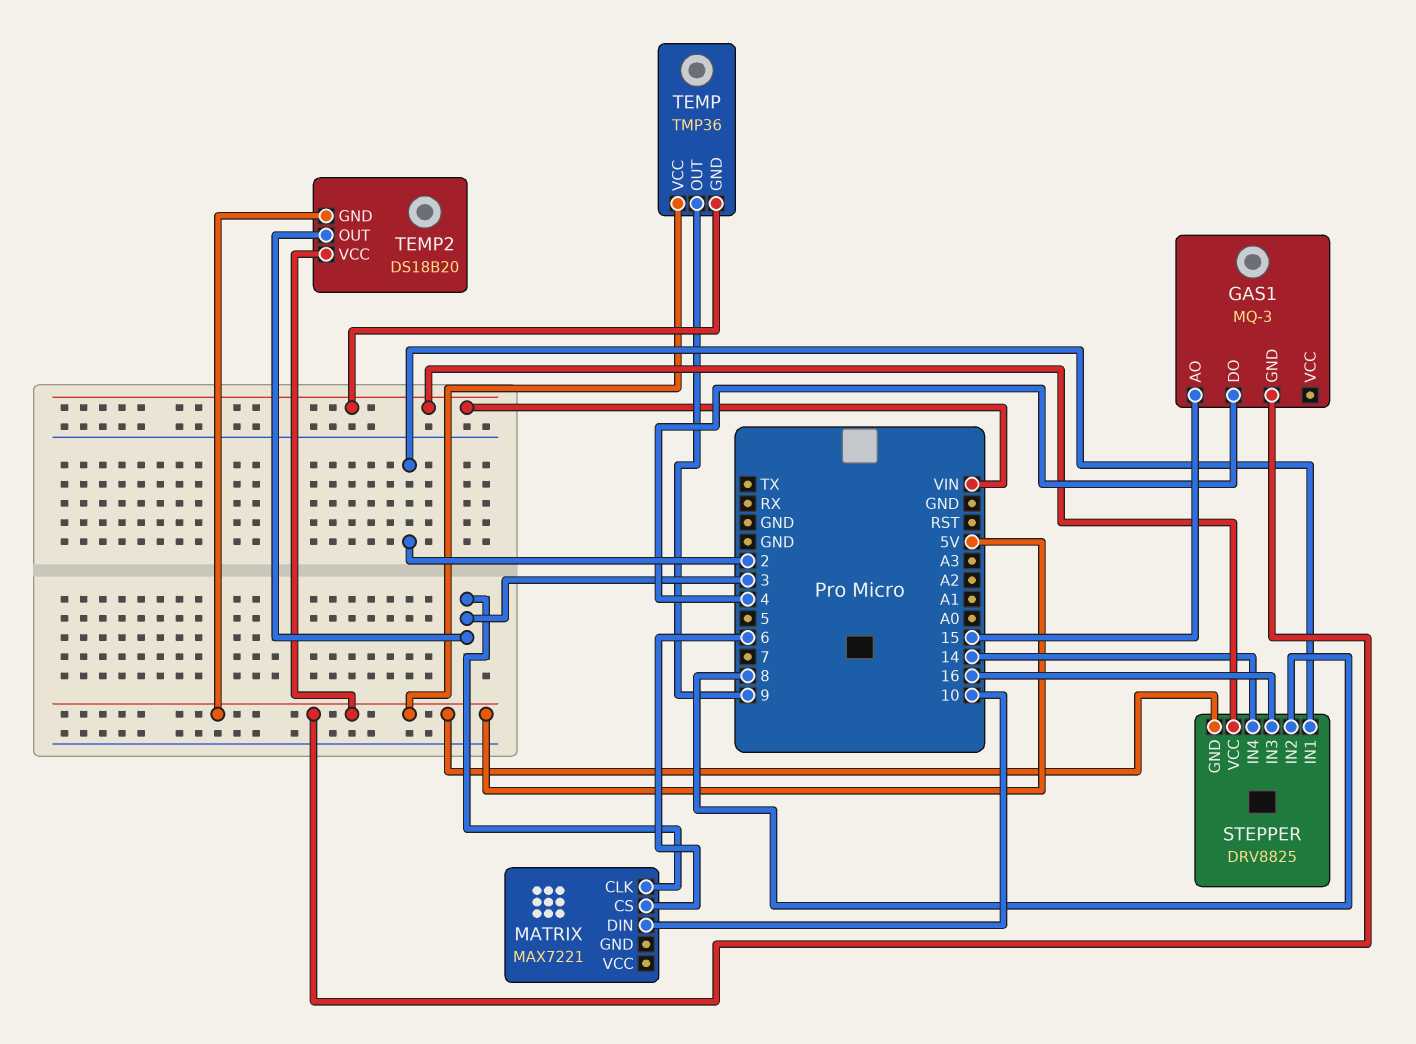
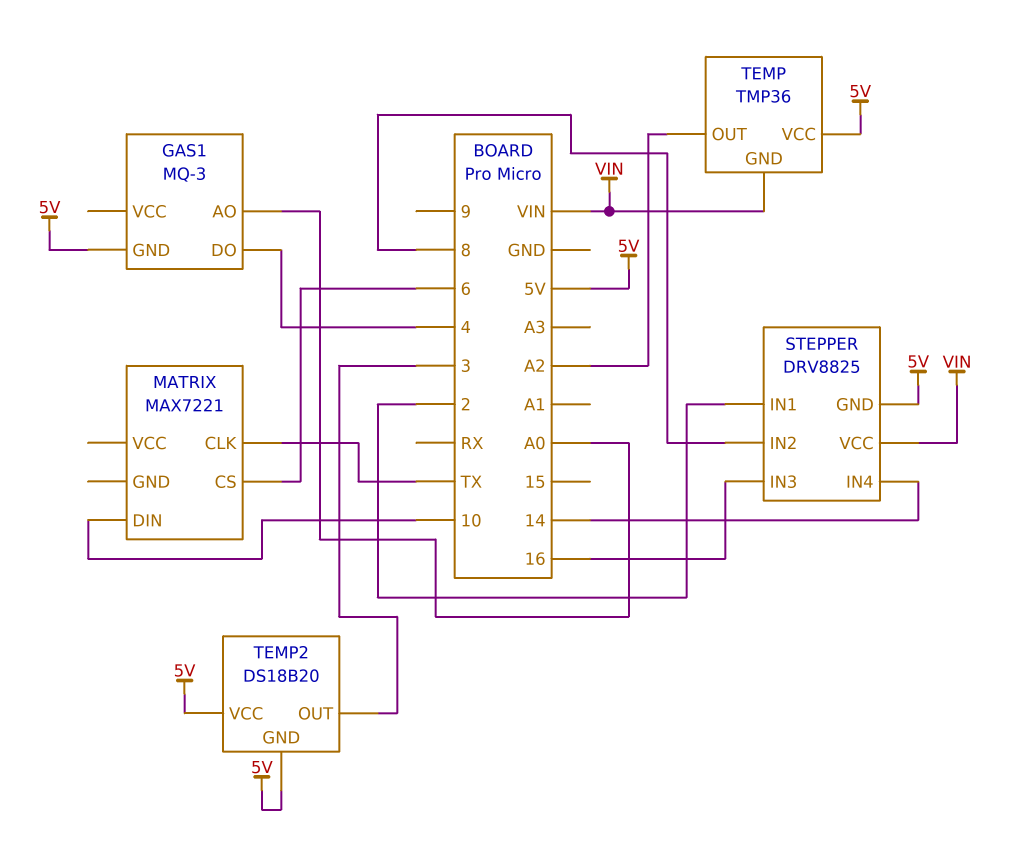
GAS1 pin AO: 15 -> A0
MATRIX pin CLK: 3 -> TX
TEMP pin OUT: 9 -> A2

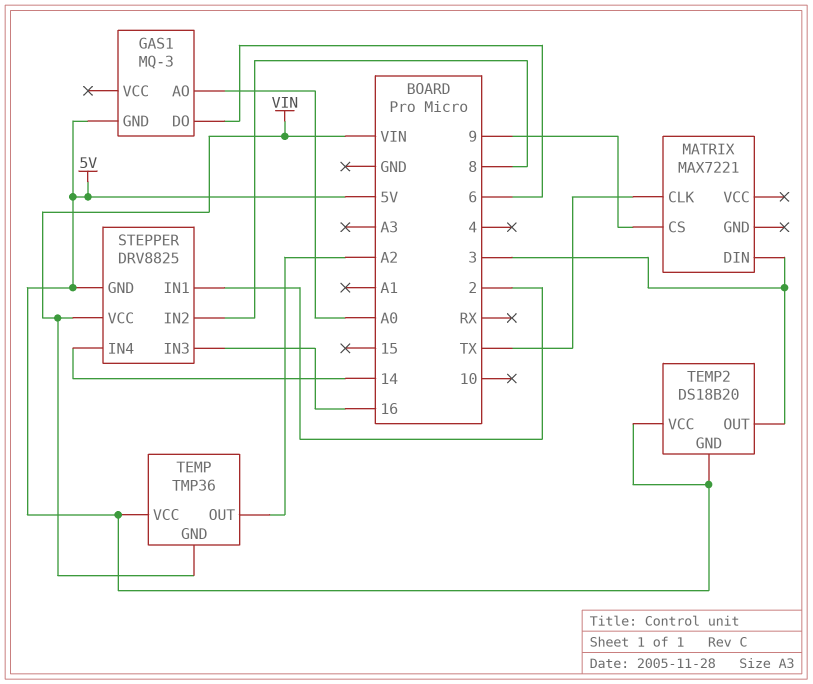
GAS1 pin DO: 4 -> 6
MATRIX pin CS: 6 -> 9
MATRIX pin DIN: 10 -> 3

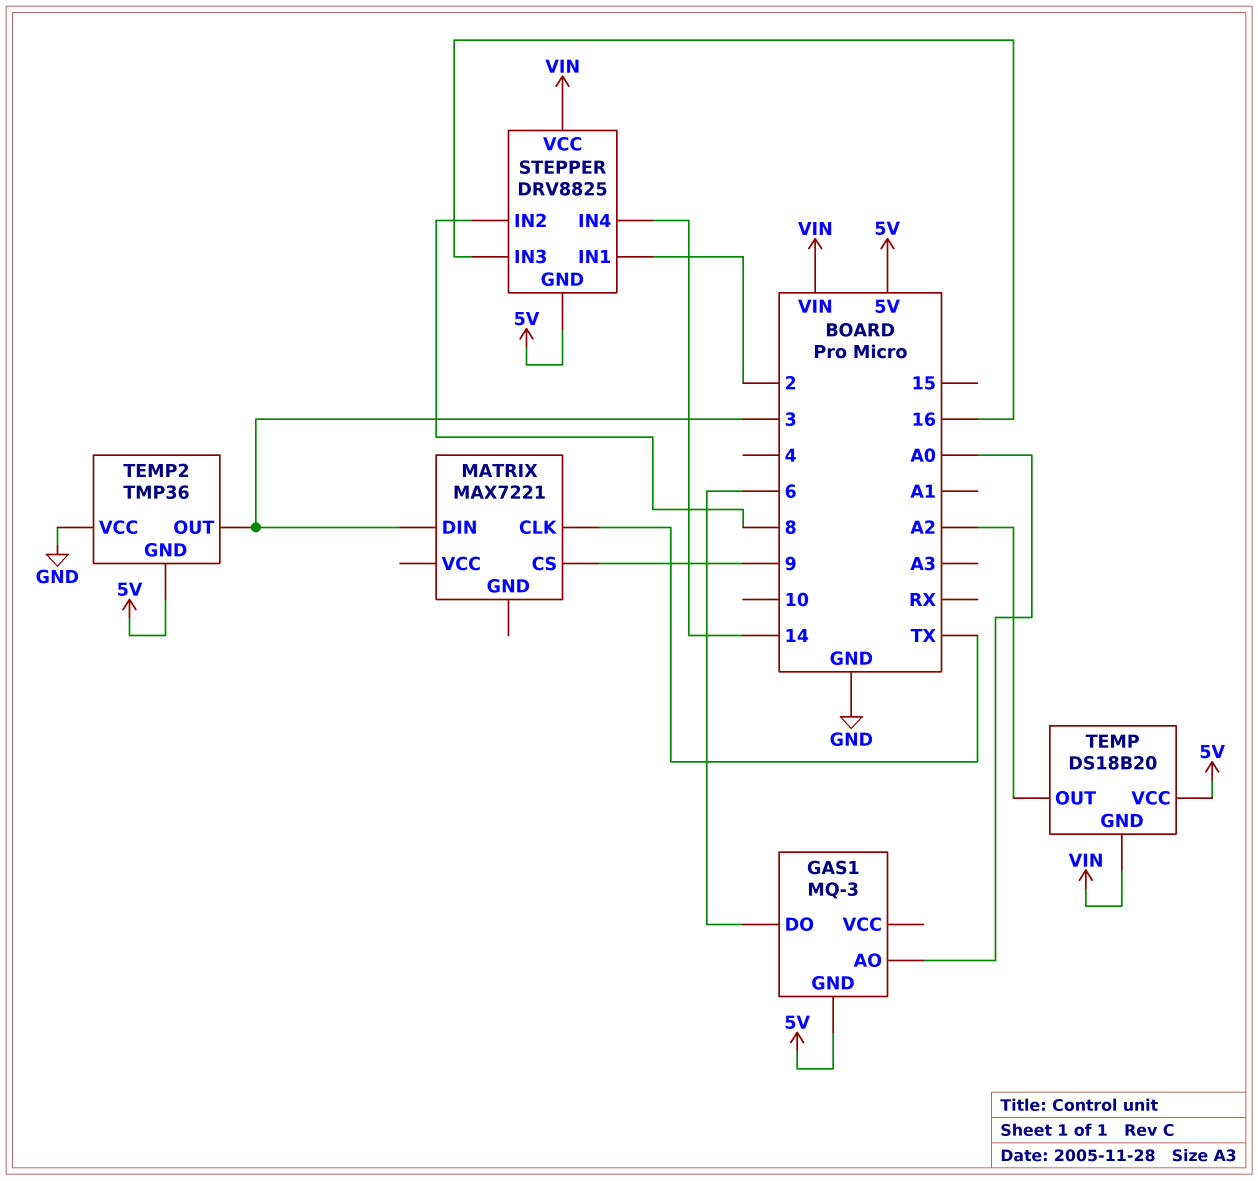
TEMP: TMP36 -> DS18B20
TEMP2: DS18B20 -> TMP36
TEMP2 pin VCC: 5V -> GND

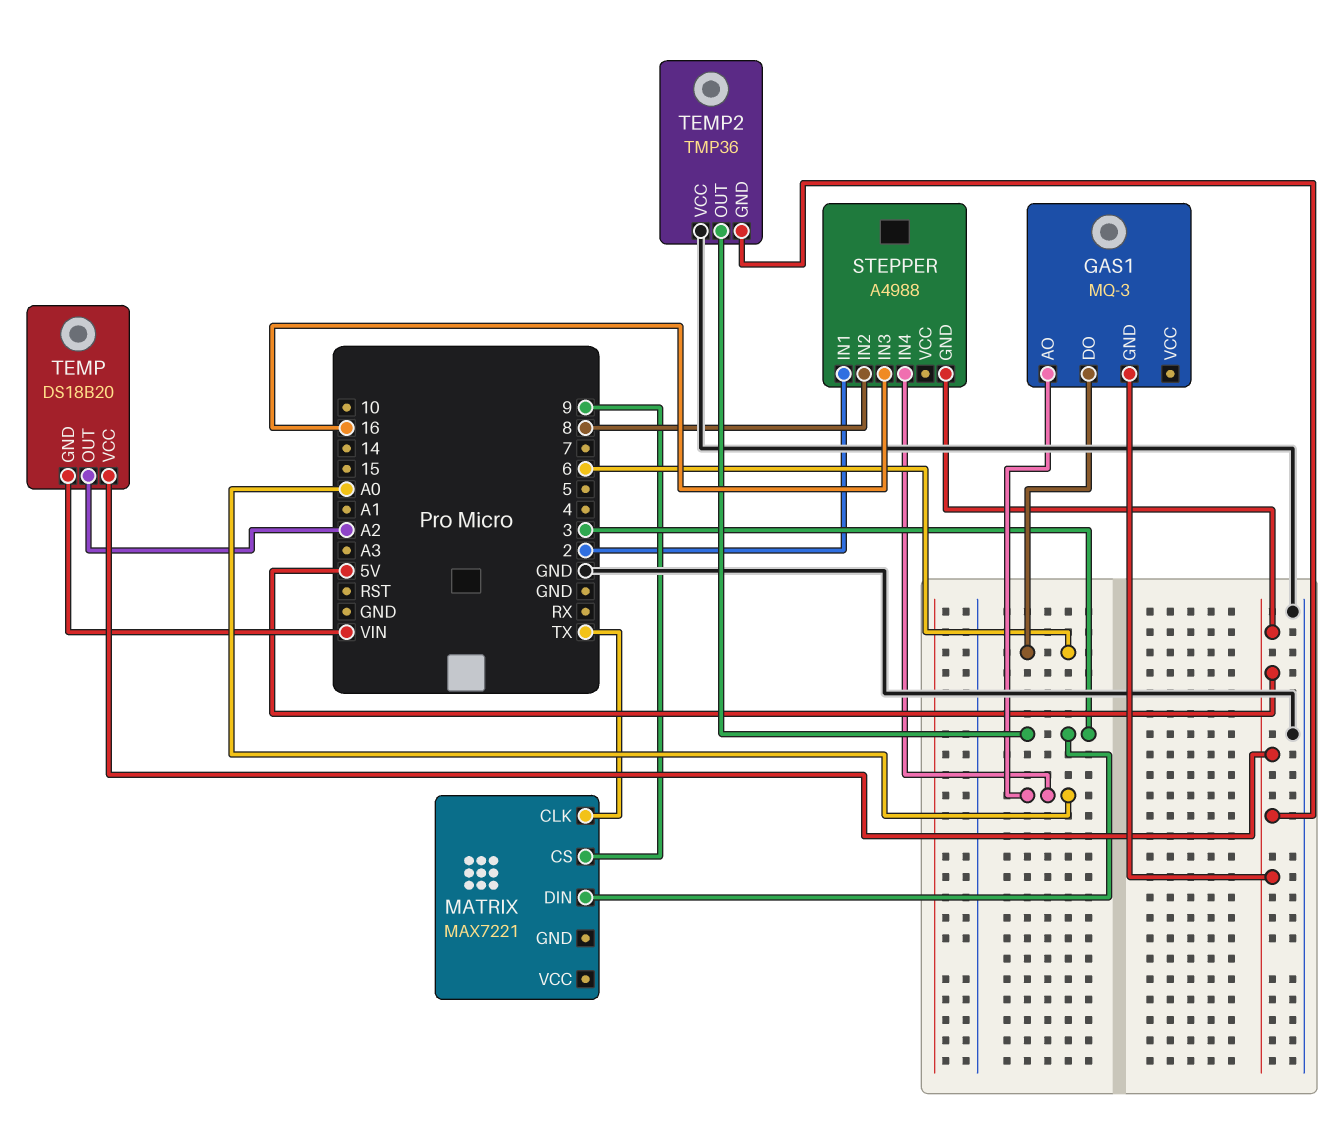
STEPPER: DRV8825 -> A4988
STEPPER pin IN4: 14 -> A0
STEPPER pin VCC: VIN -> none

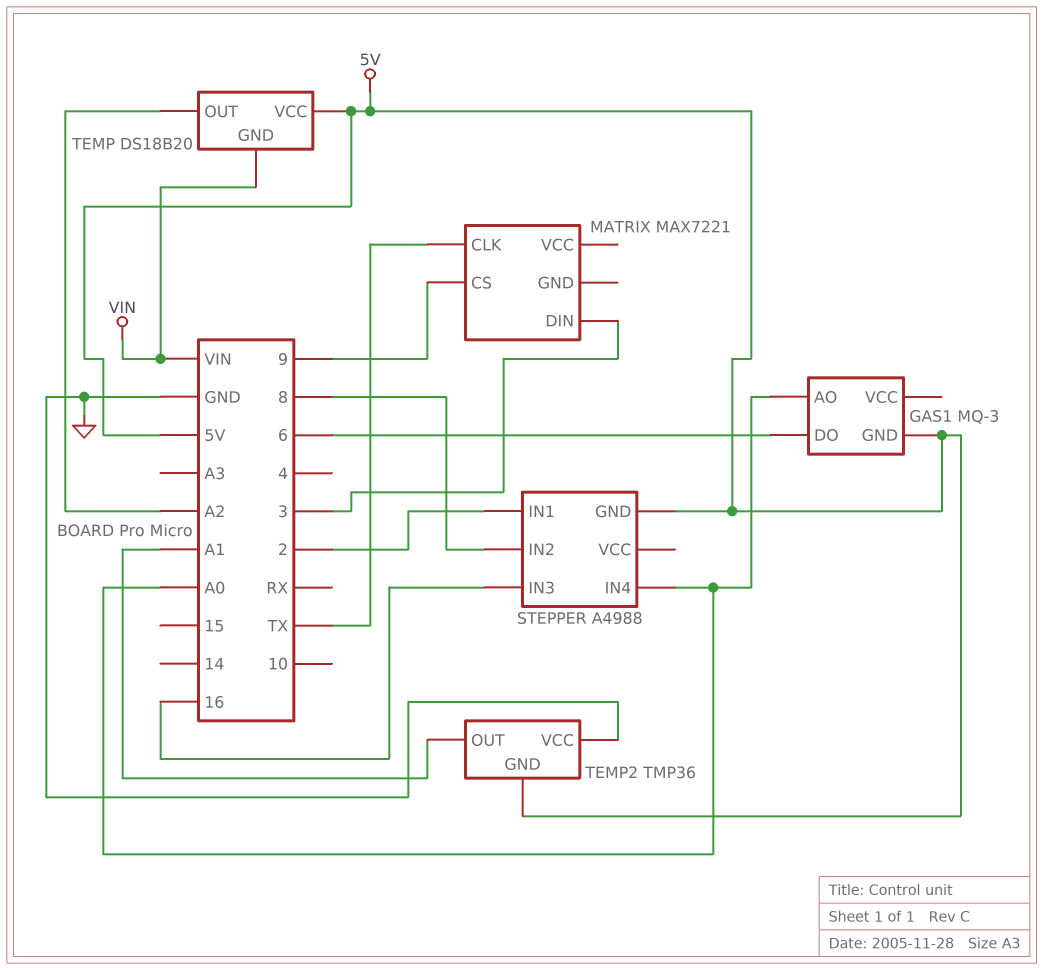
TEMP2 pin OUT: 3 -> A1

